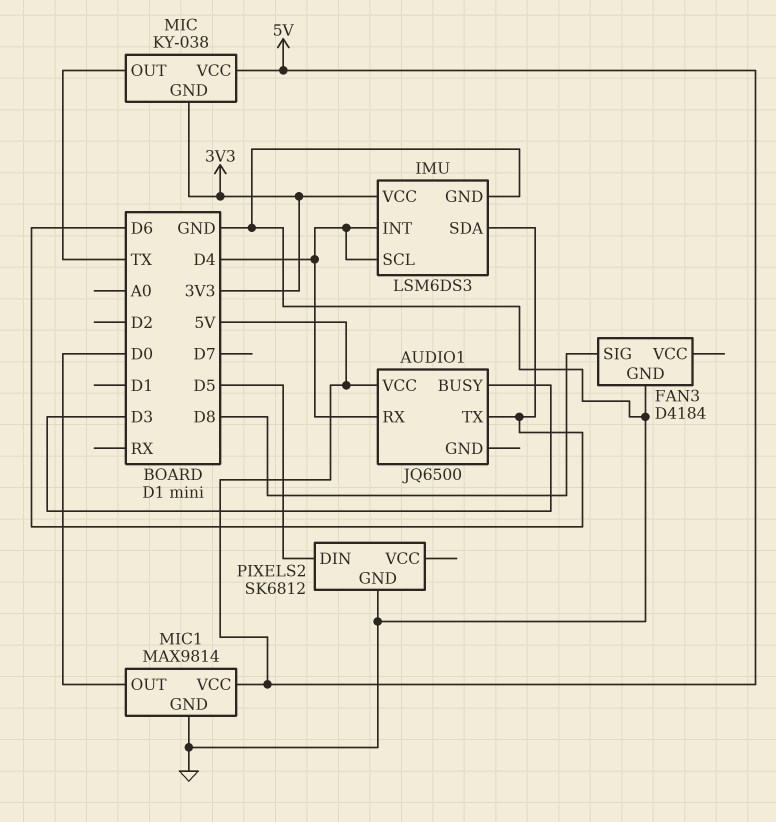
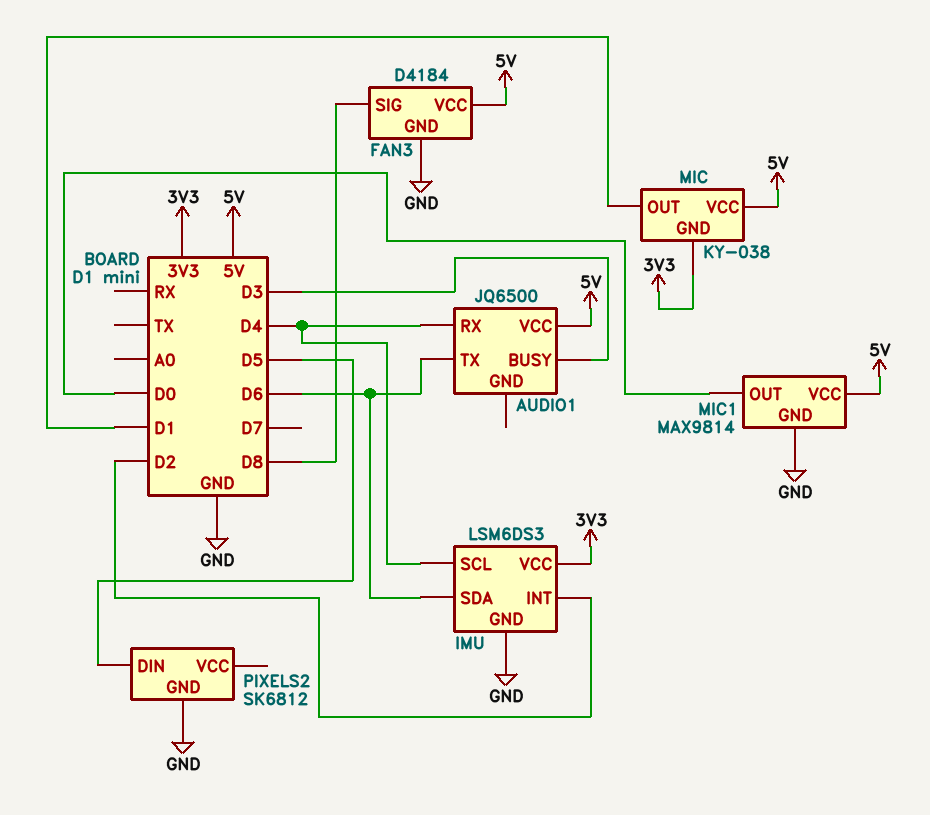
FAN3 pin VCC: none -> 5V
IMU pin INT: D4 -> D2
MIC pin OUT: TX -> D1

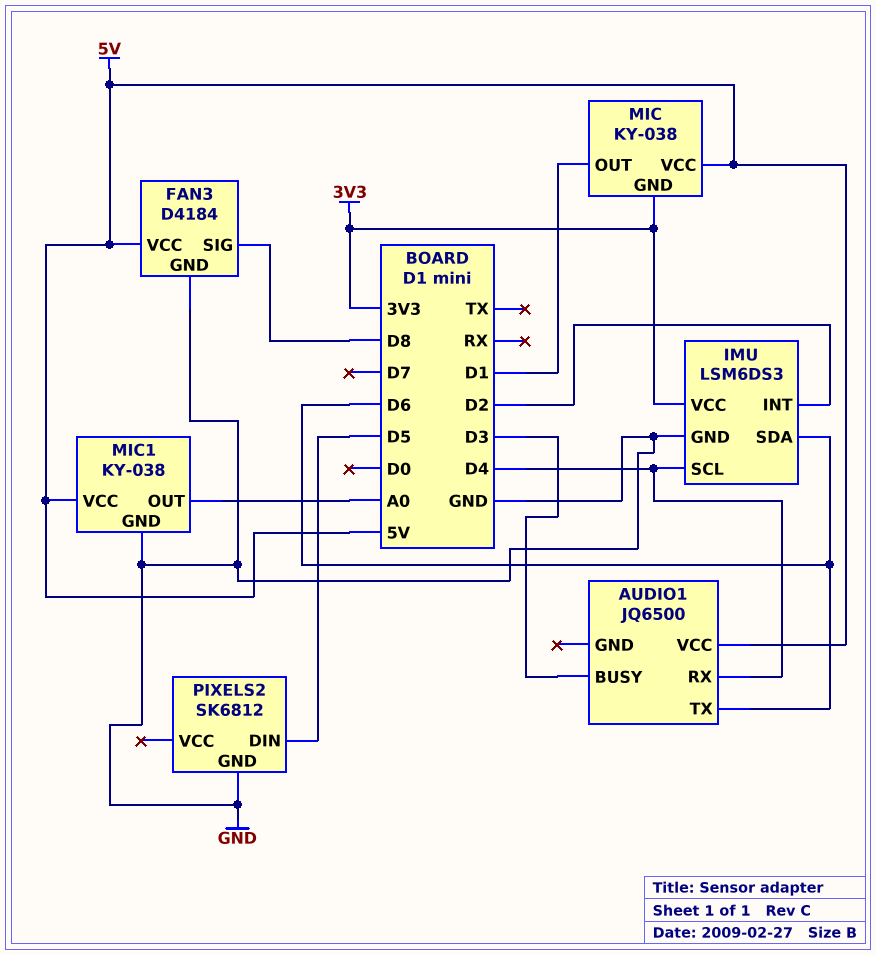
MIC1: MAX9814 -> KY-038
MIC1 pin OUT: D0 -> A0

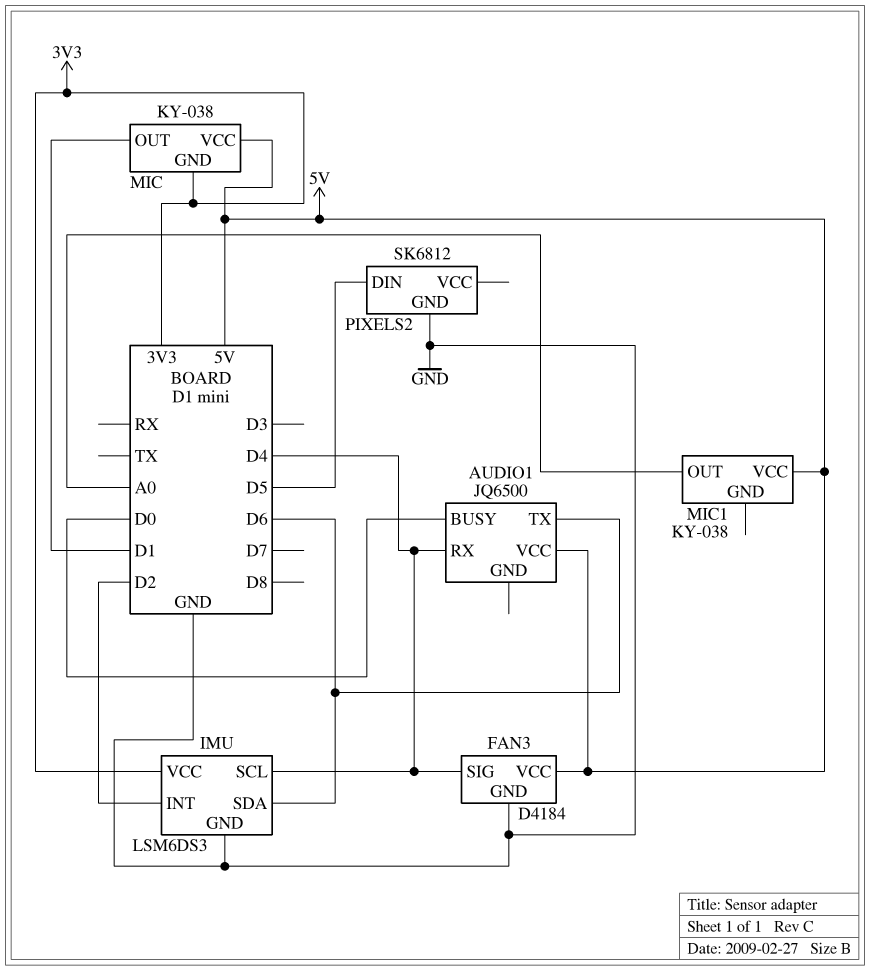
AUDIO1 pin BUSY: D3 -> D0
FAN3 pin SIG: D8 -> D4
MIC1 pin GND: GND -> none

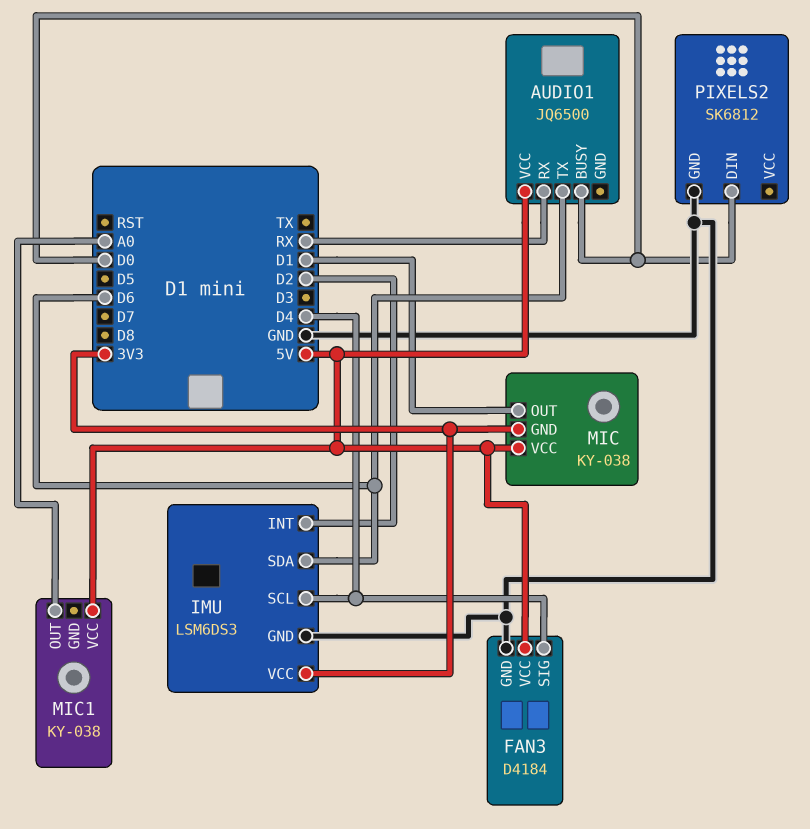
AUDIO1 pin RX: D4 -> RX
PIXELS2 pin DIN: D5 -> D0

